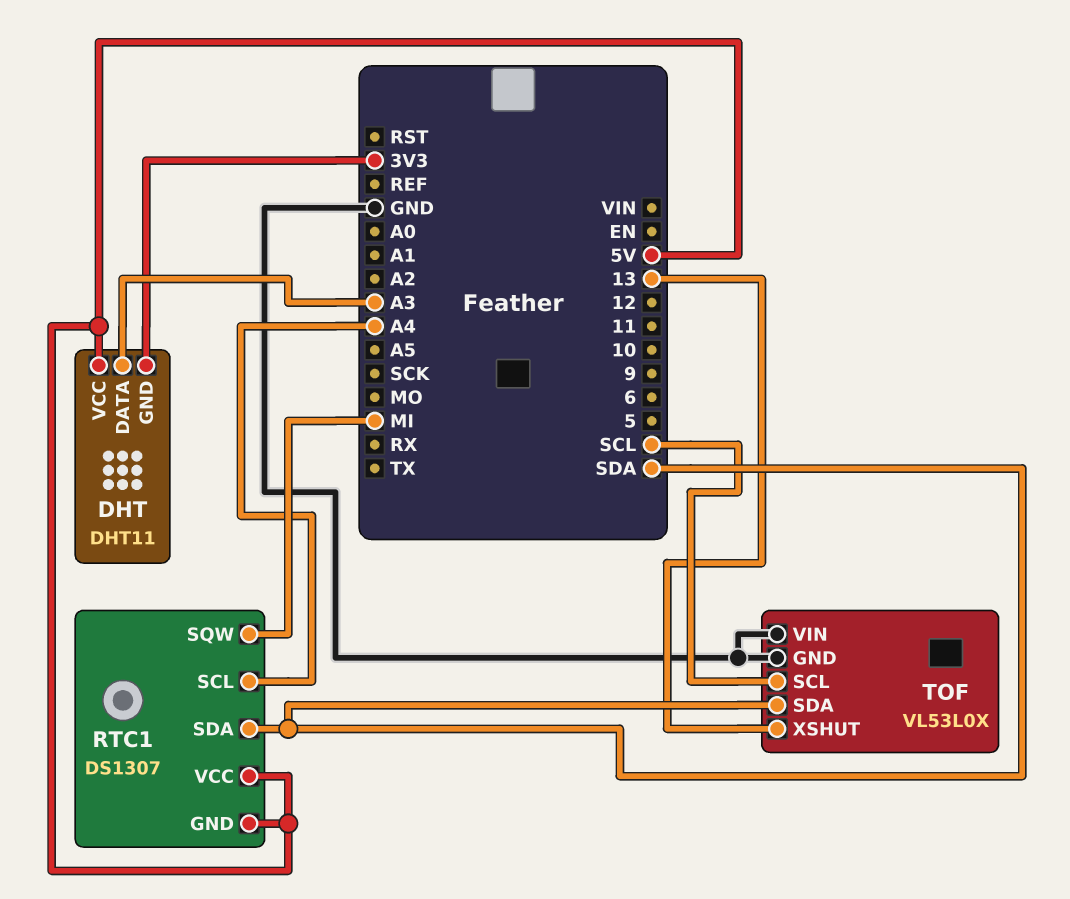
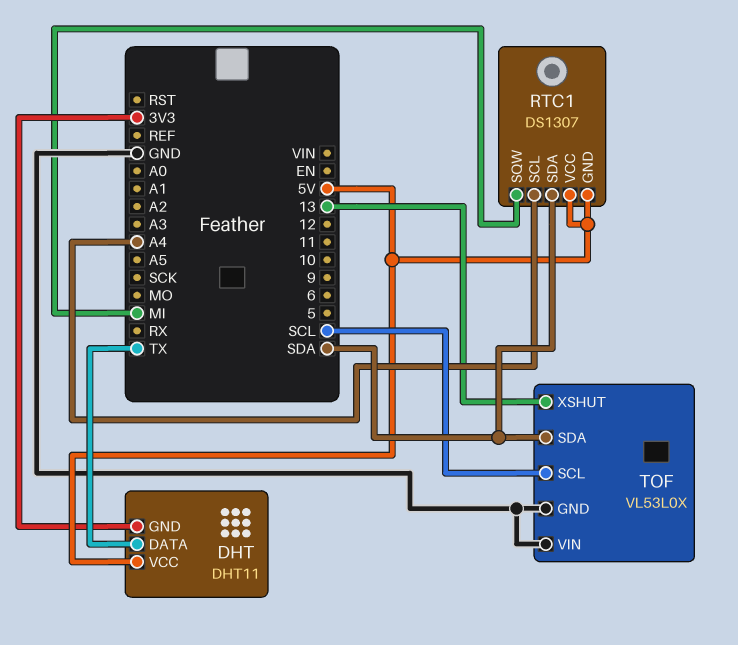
DHT pin DATA: A3 -> TX

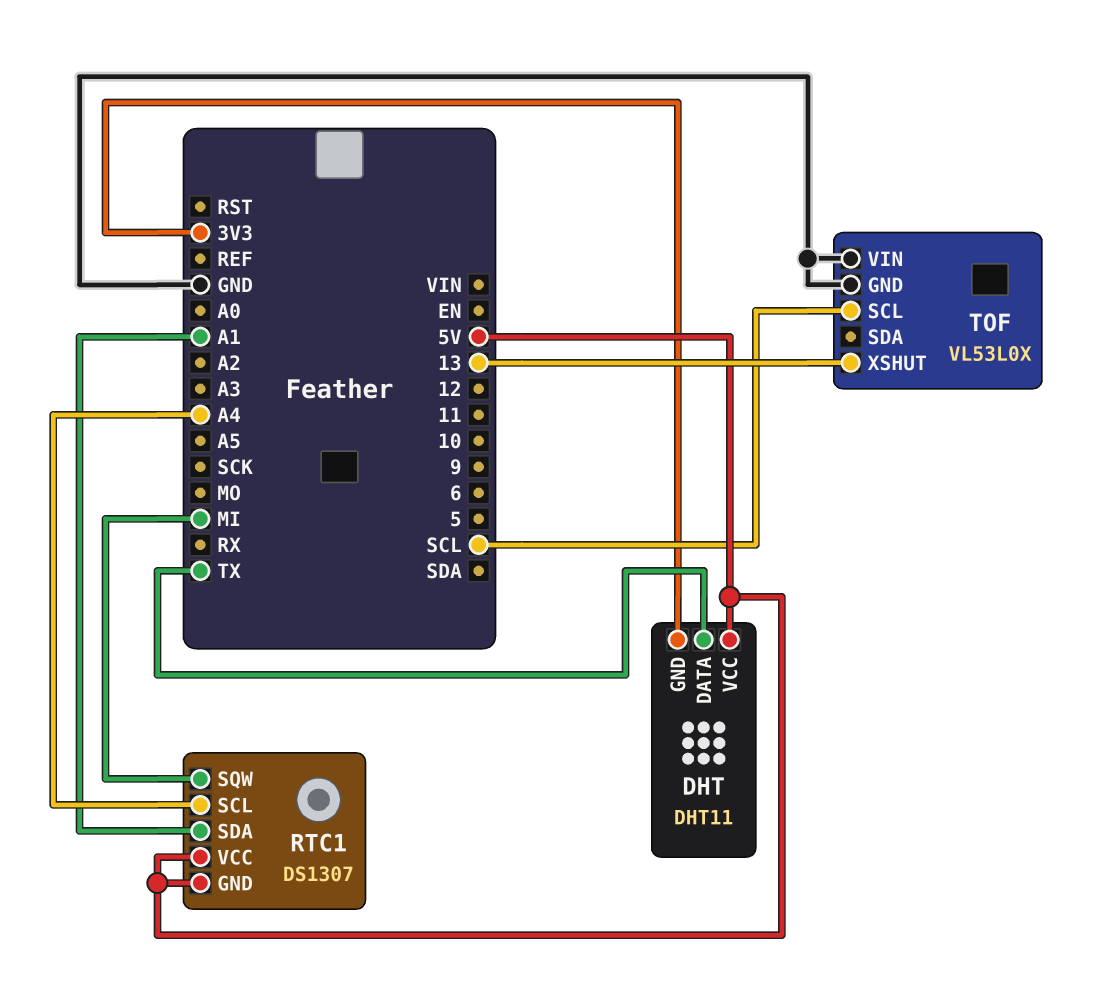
RTC1 pin SDA: SDA -> A1
TOF pin SDA: SDA -> none

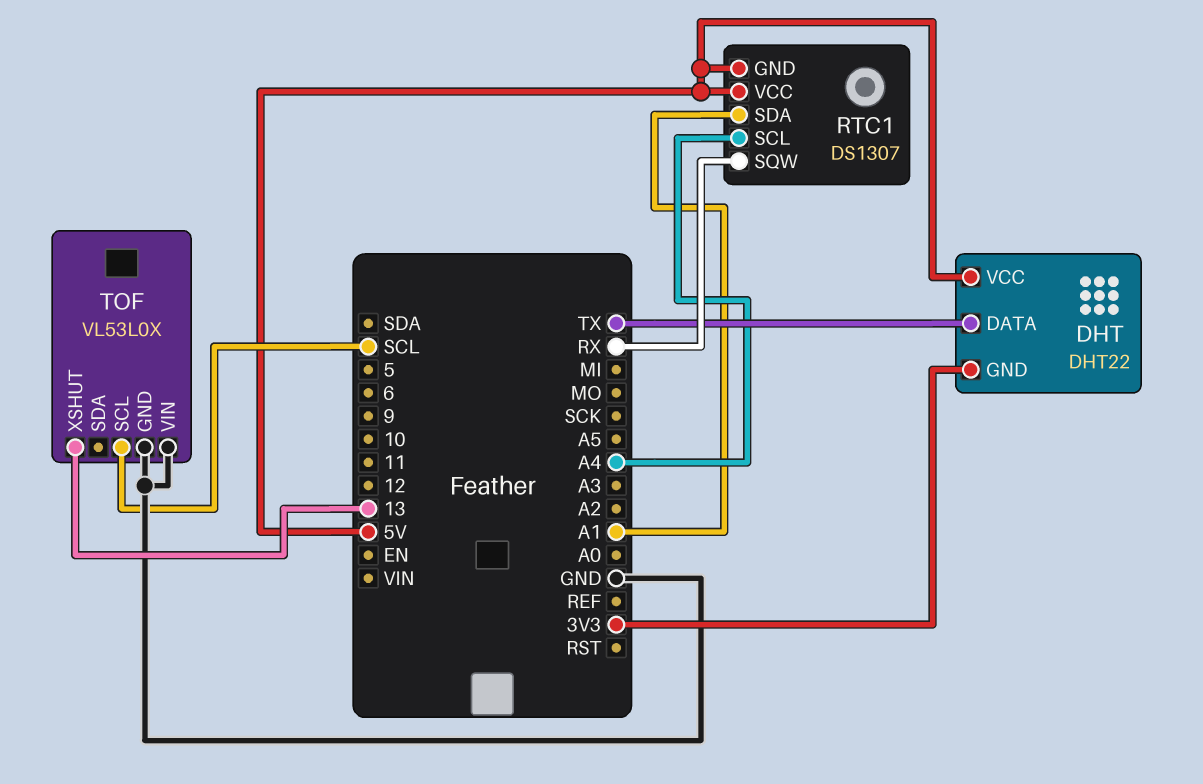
DHT: DHT11 -> DHT22
RTC1 pin SQW: MI -> RX

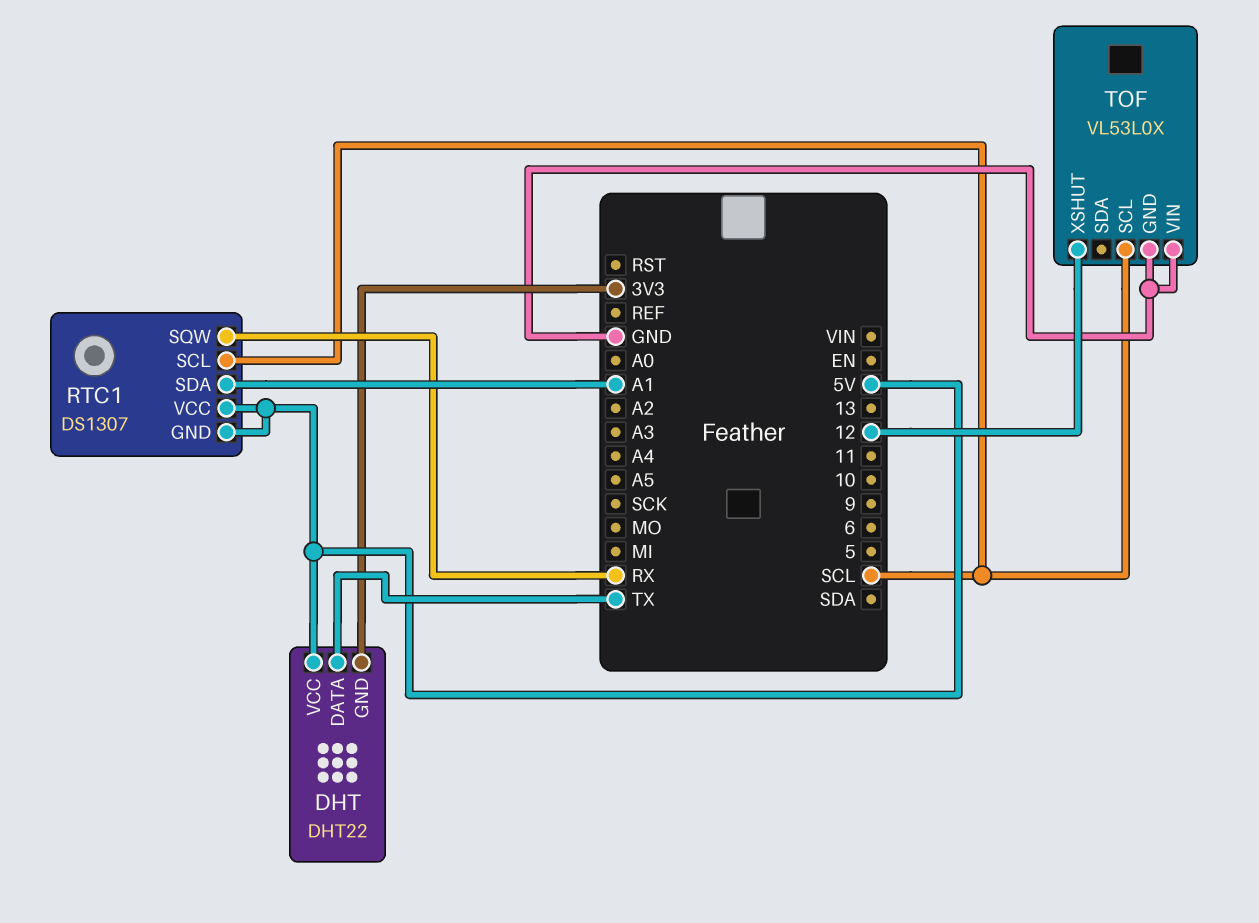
RTC1 pin SCL: A4 -> SCL
TOF pin XSHUT: 13 -> 12

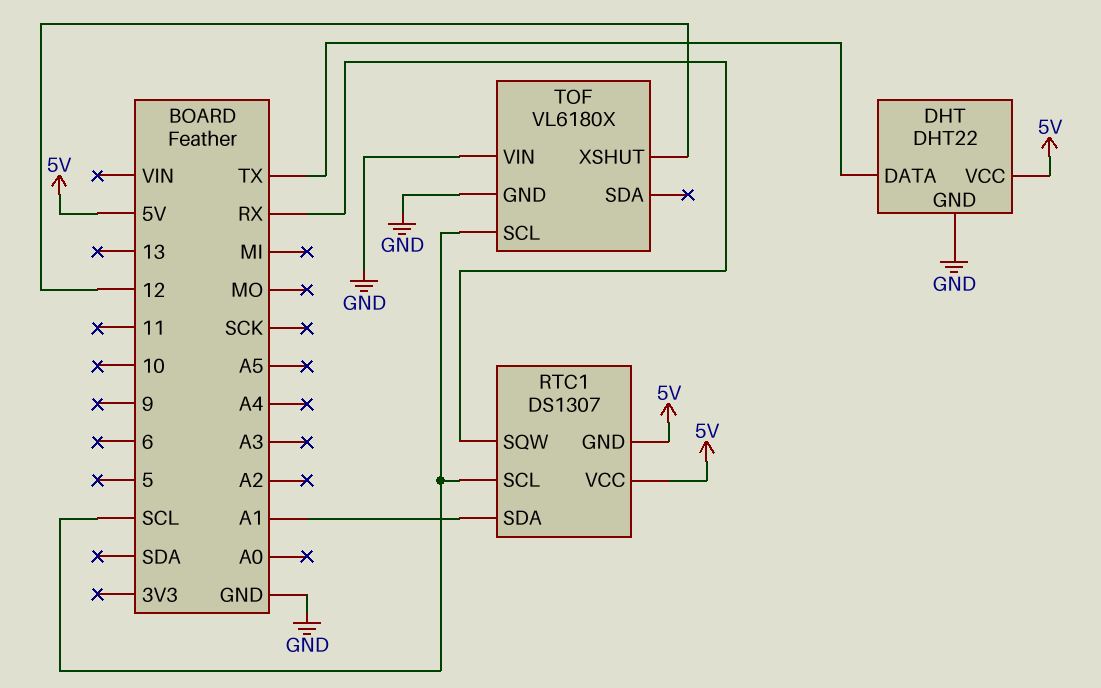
DHT pin GND: 3V3 -> GND
TOF: VL53L0X -> VL6180X

